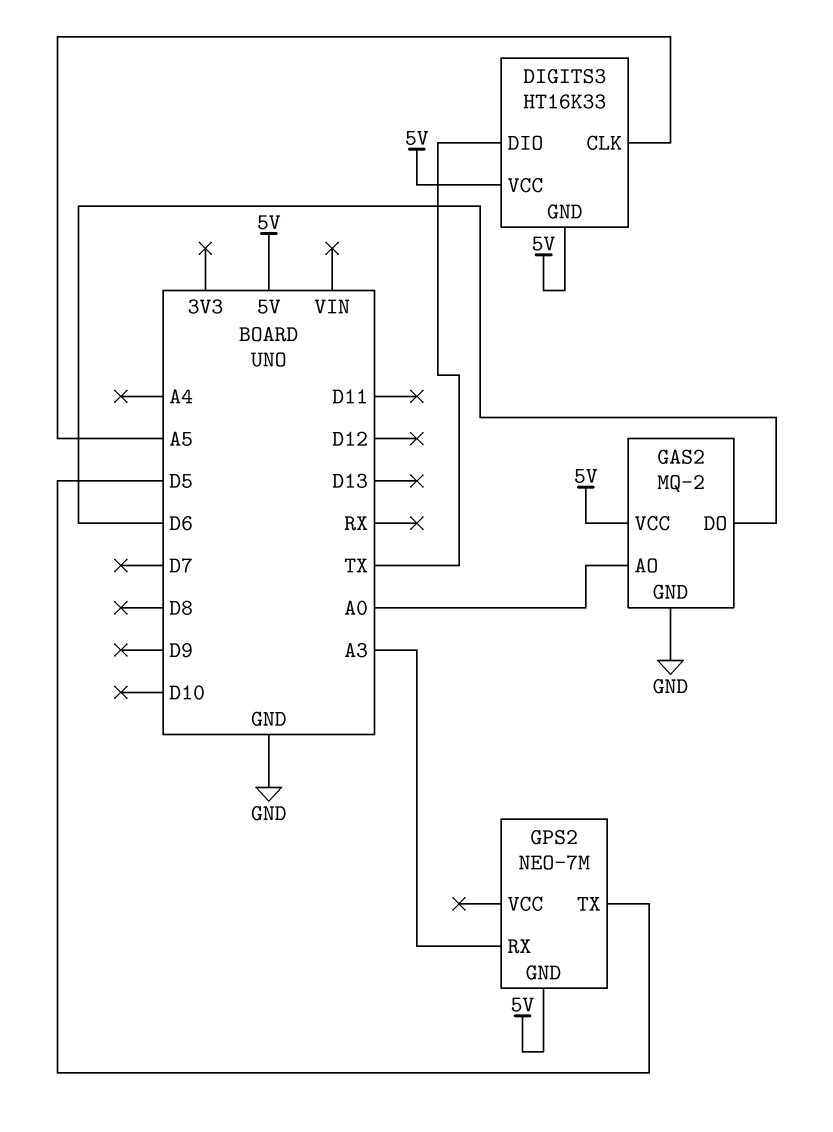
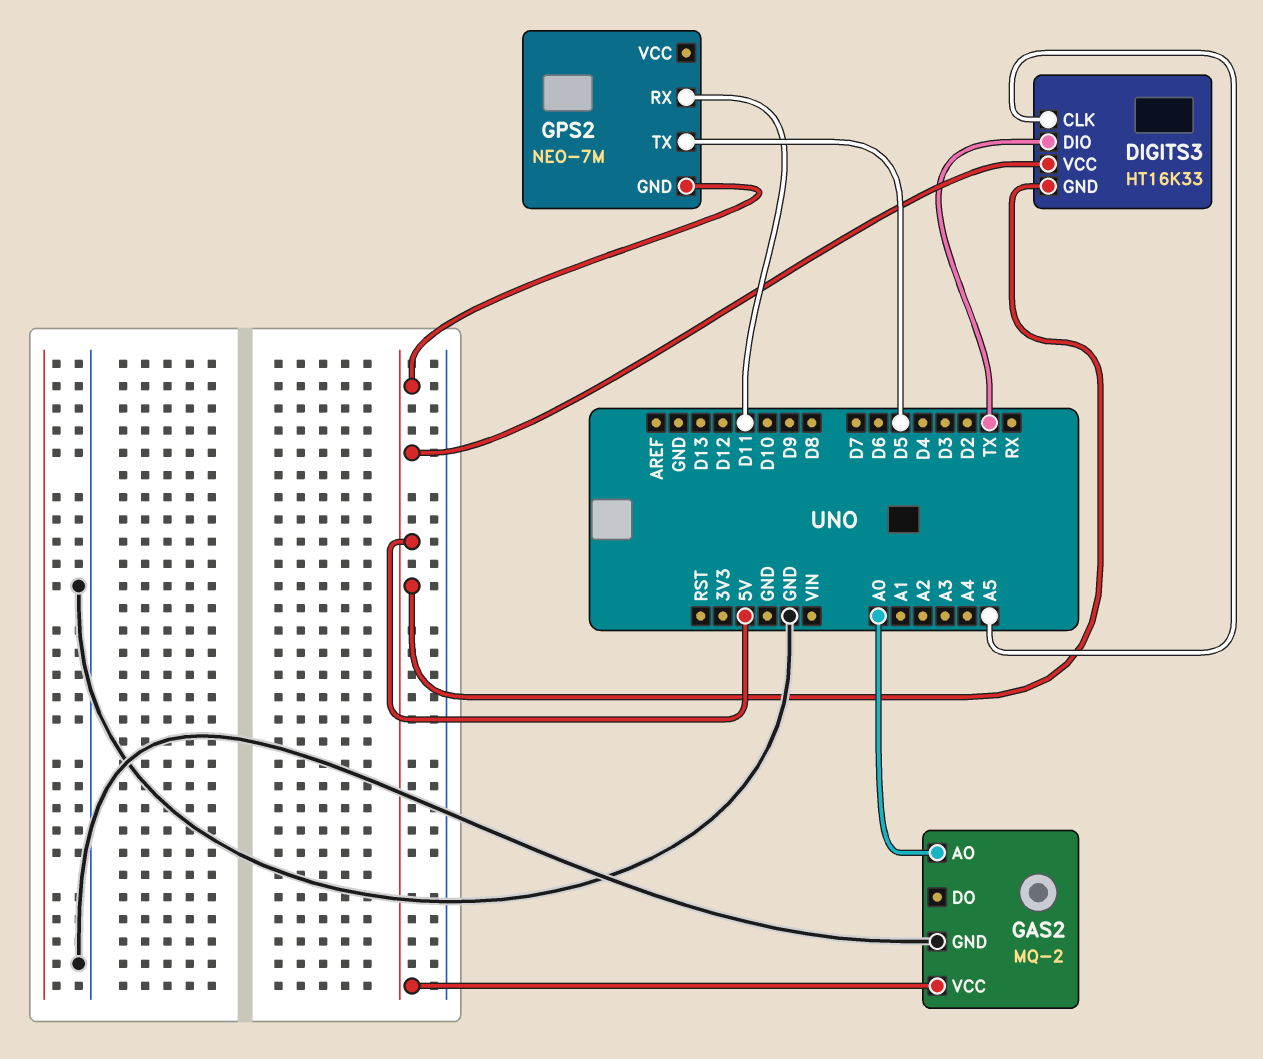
GAS2 pin DO: D6 -> none
GPS2 pin RX: A3 -> D11

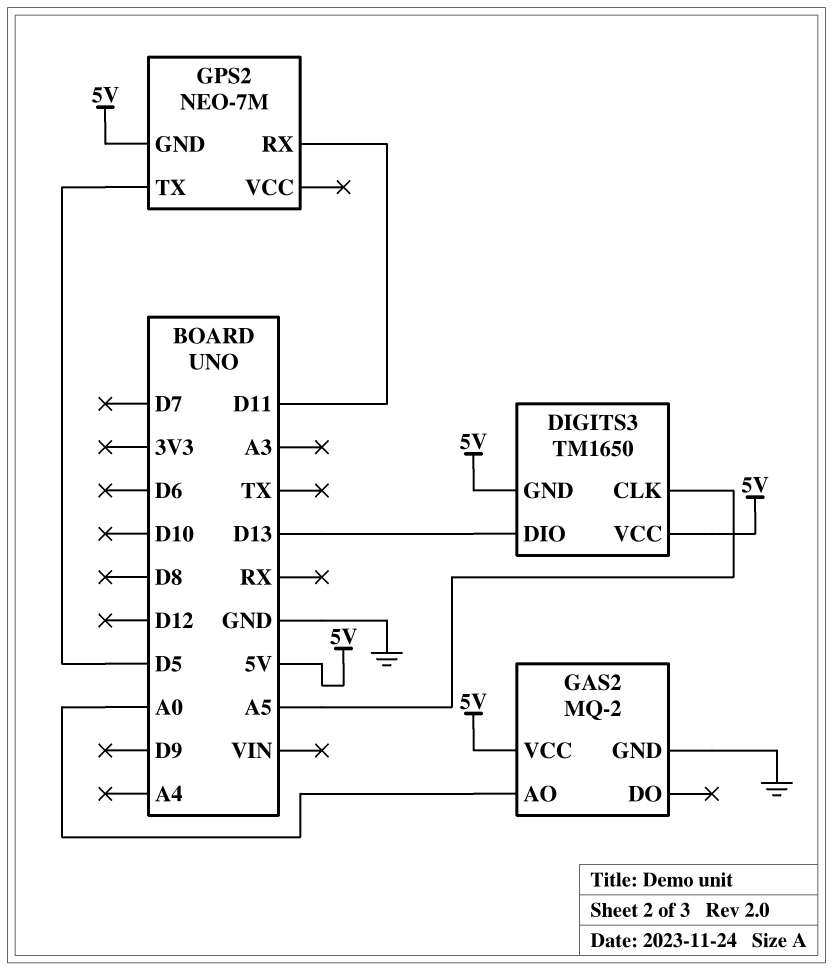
DIGITS3: HT16K33 -> TM1650
DIGITS3 pin DIO: TX -> D13

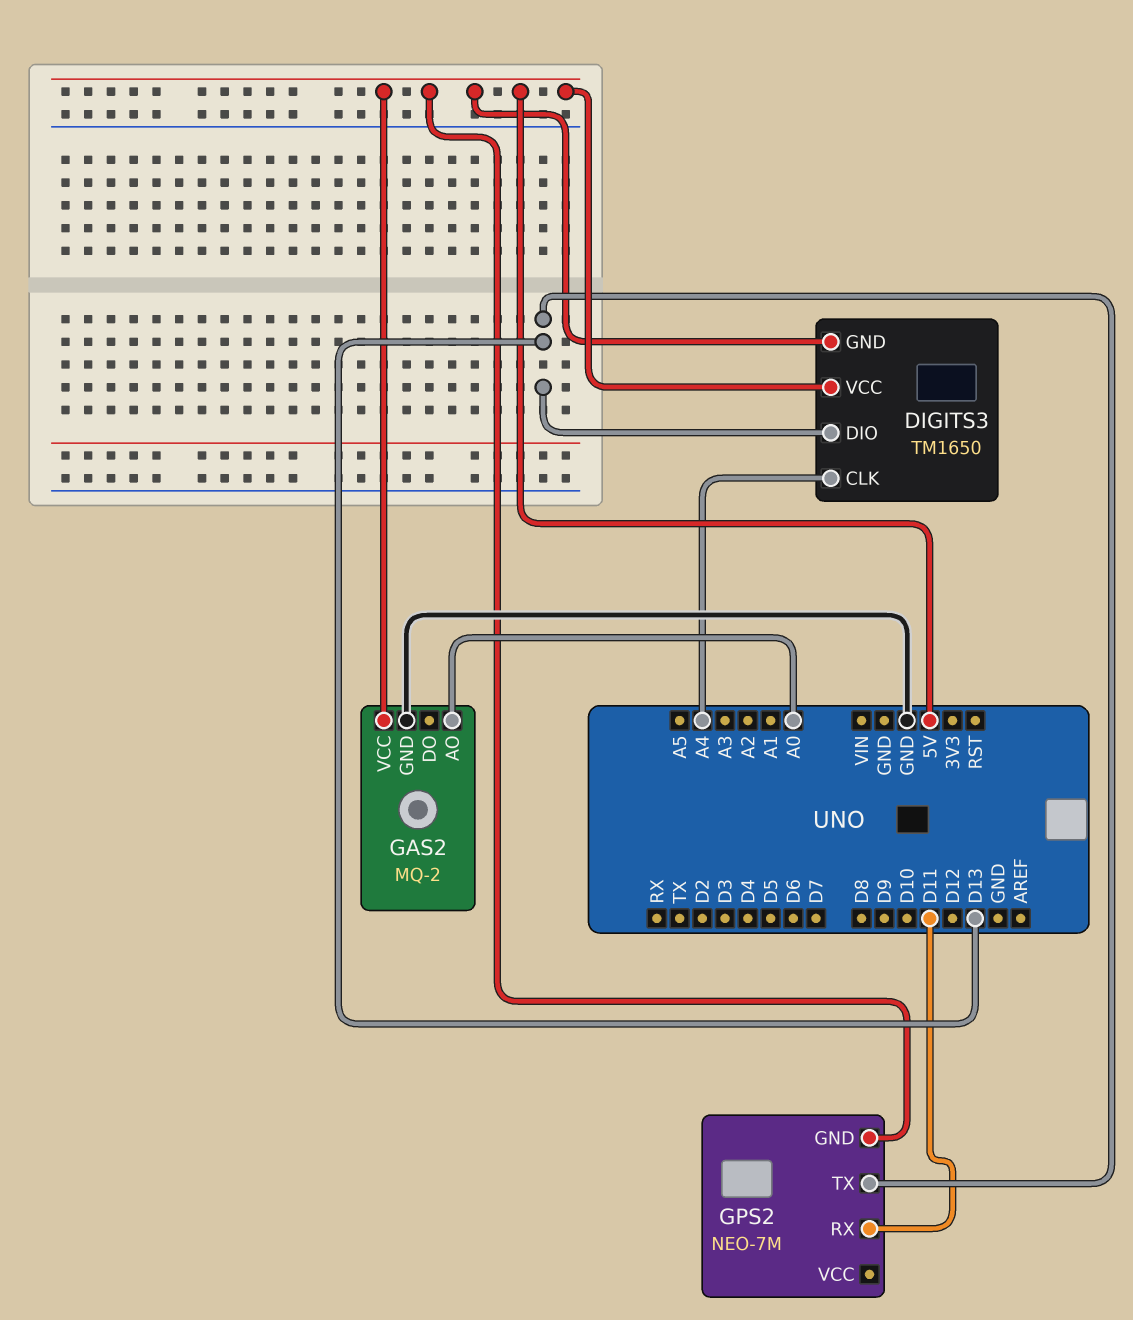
DIGITS3 pin CLK: A5 -> A4
GPS2 pin TX: D5 -> D13

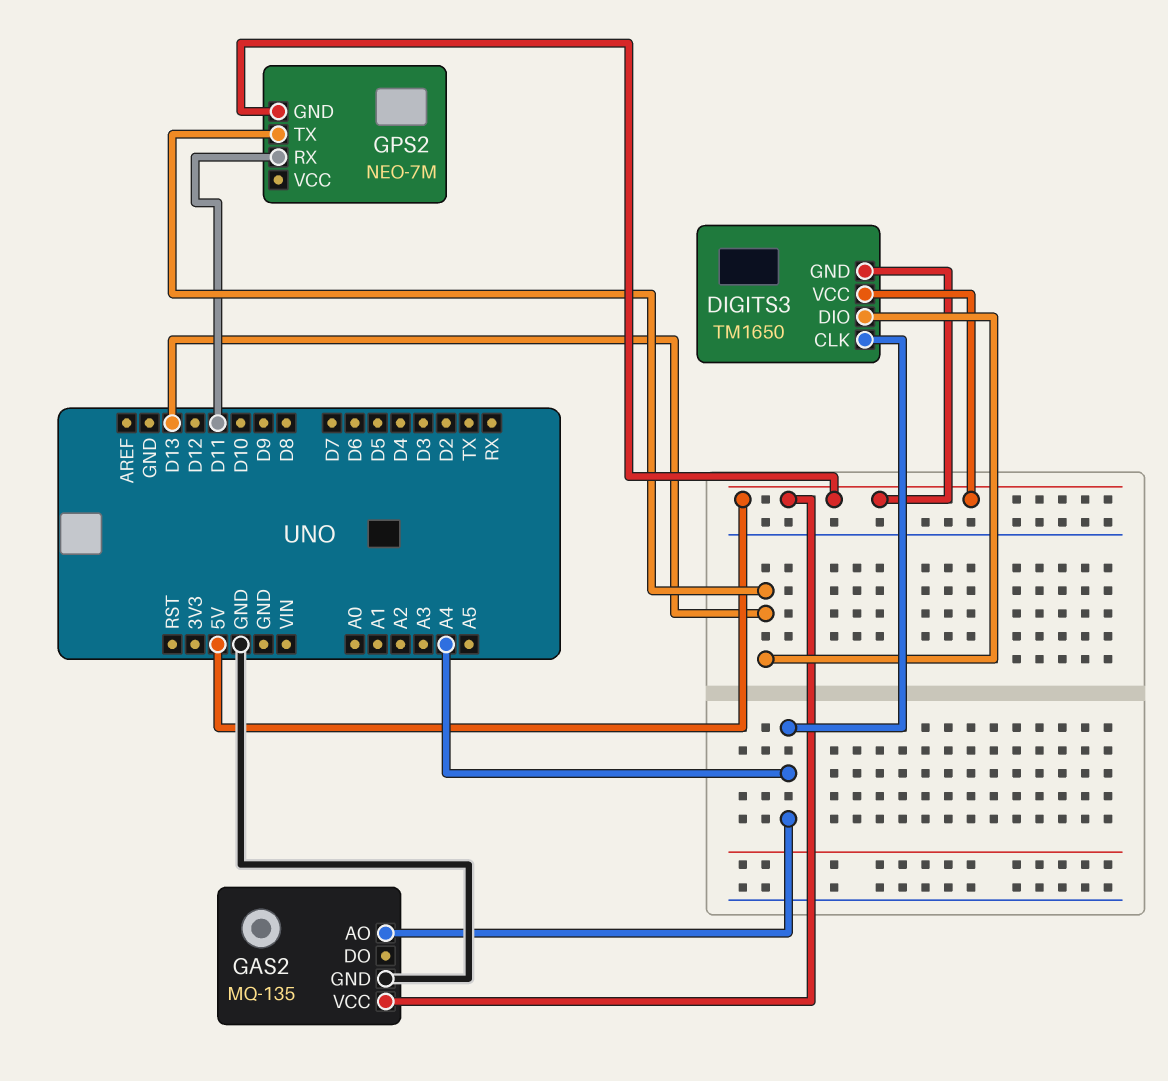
GAS2: MQ-2 -> MQ-135
GAS2 pin AO: A0 -> A4

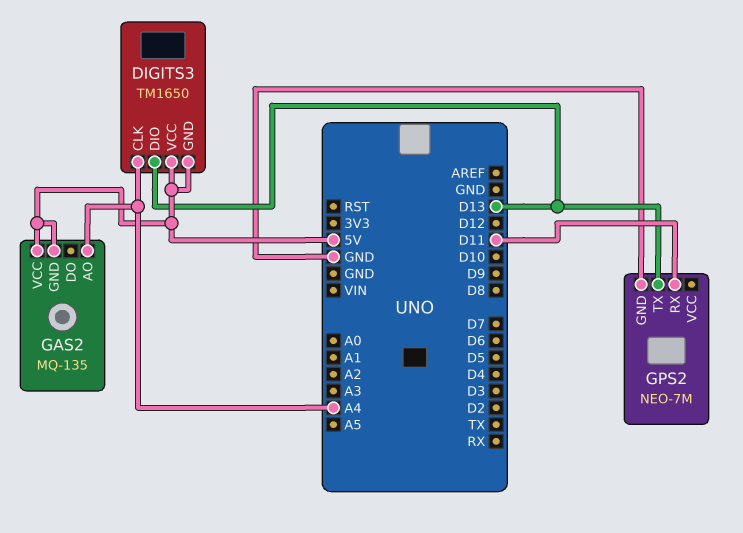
GAS2 pin GND: GND -> 5V
GPS2 pin GND: 5V -> GND

